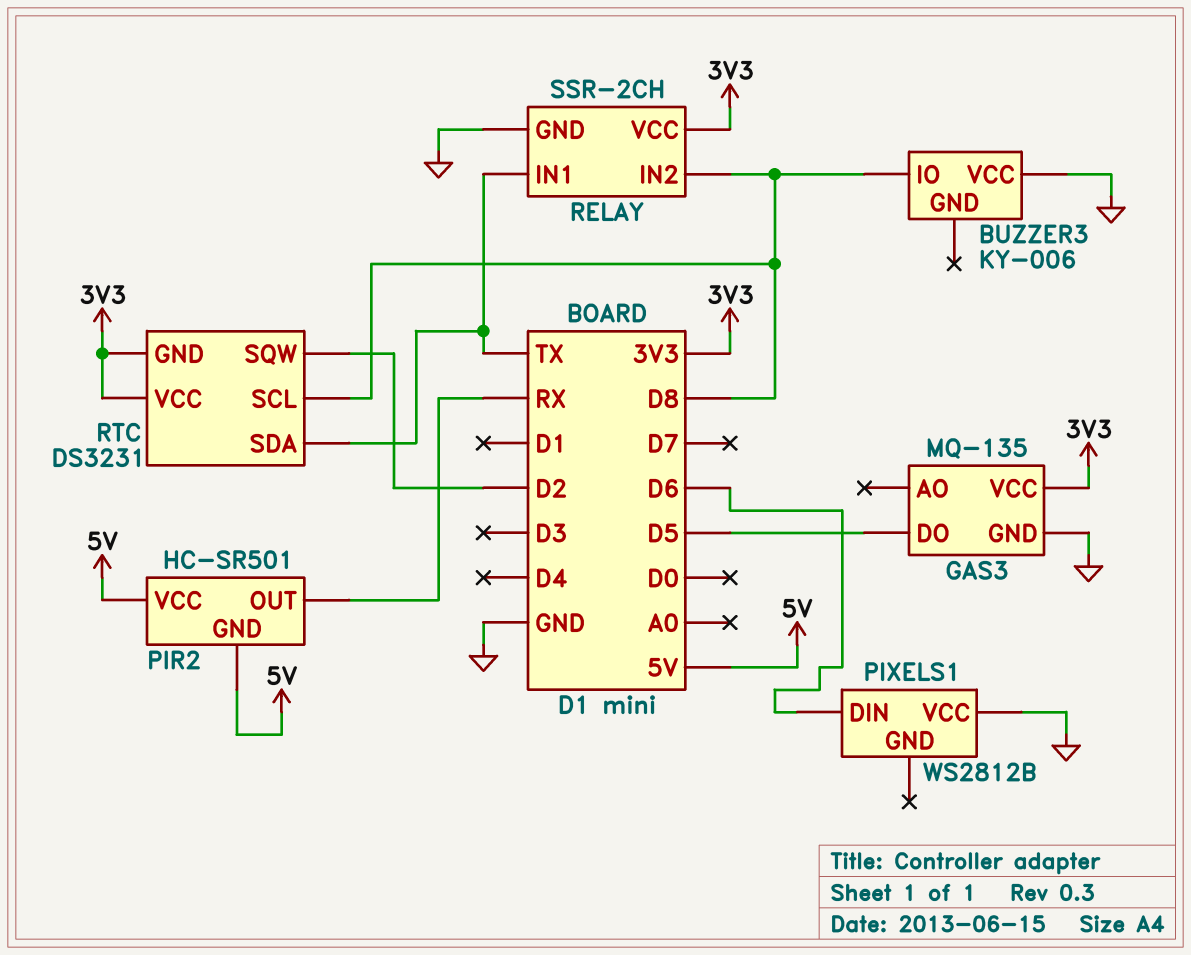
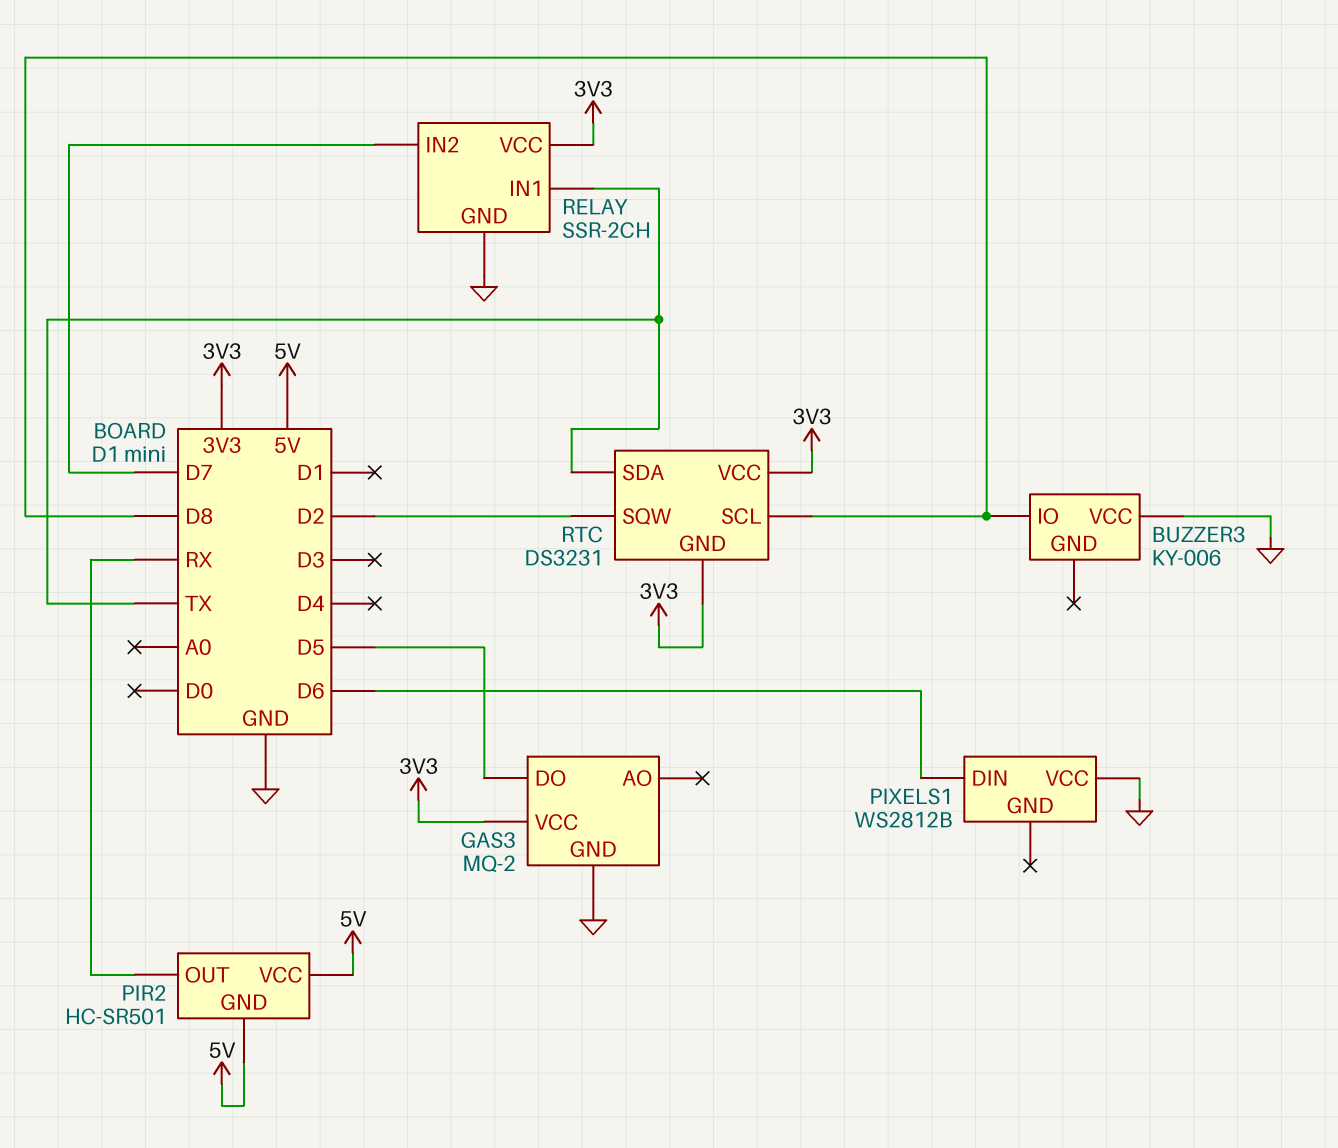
GAS3: MQ-135 -> MQ-2
RELAY pin IN2: D8 -> D7

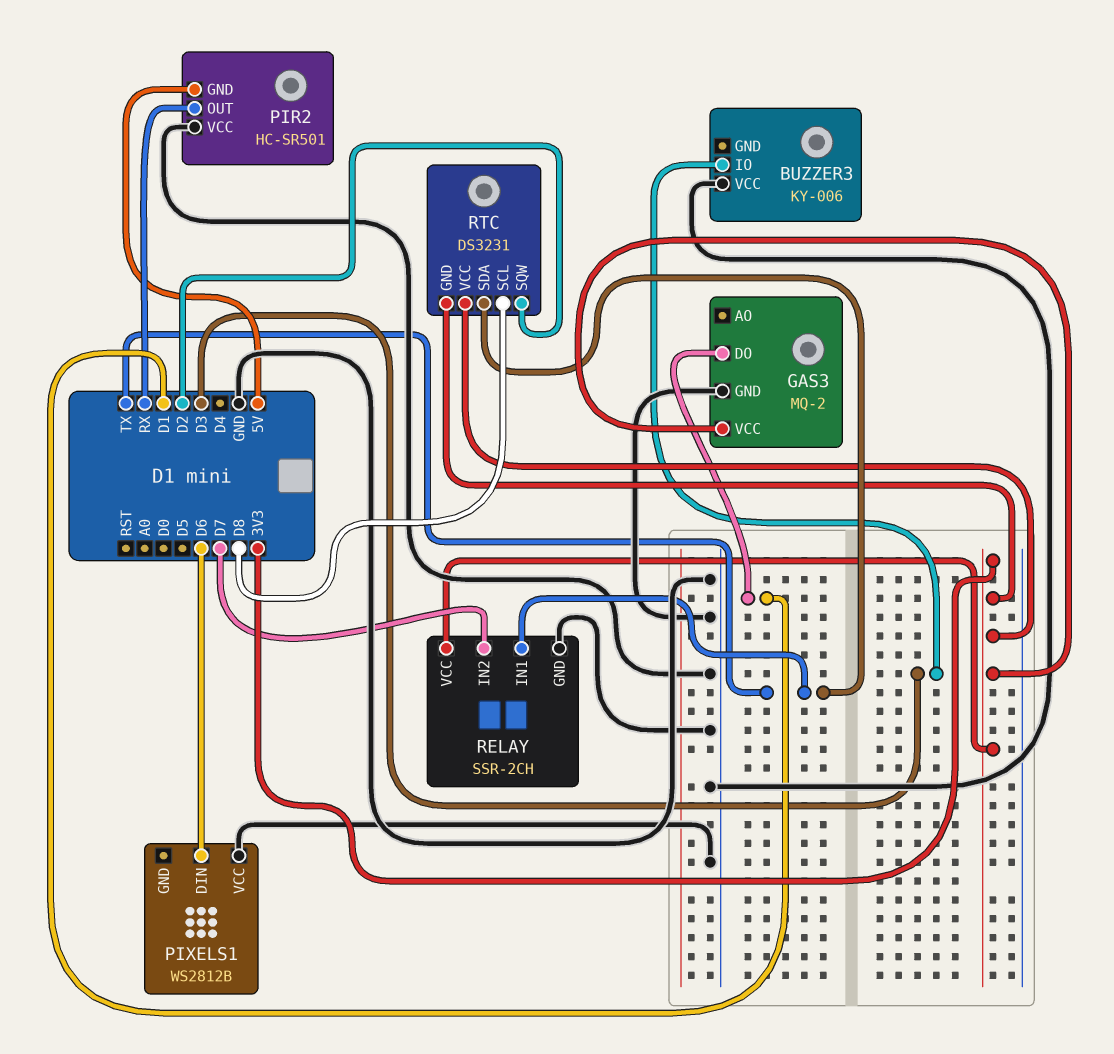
BUZZER3 pin IO: D8 -> D3
GAS3 pin DO: D5 -> D1
PIR2 pin VCC: 5V -> GND

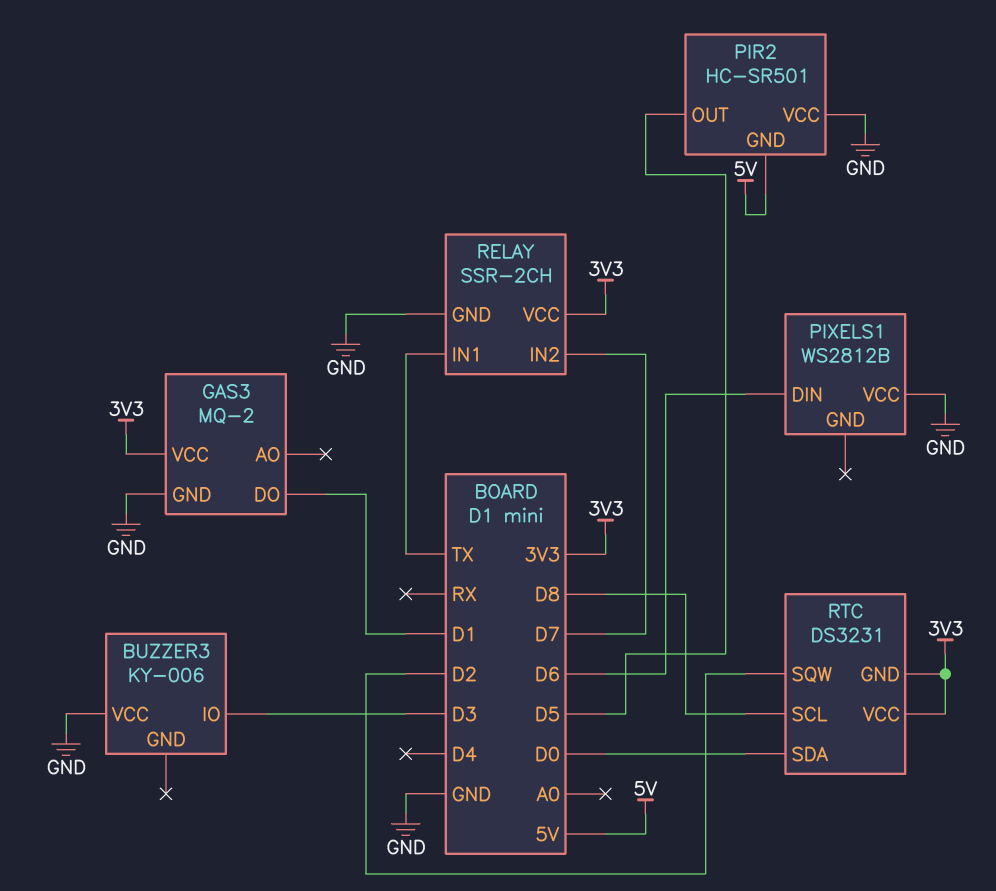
PIR2 pin OUT: RX -> D5
RTC pin SDA: TX -> D0

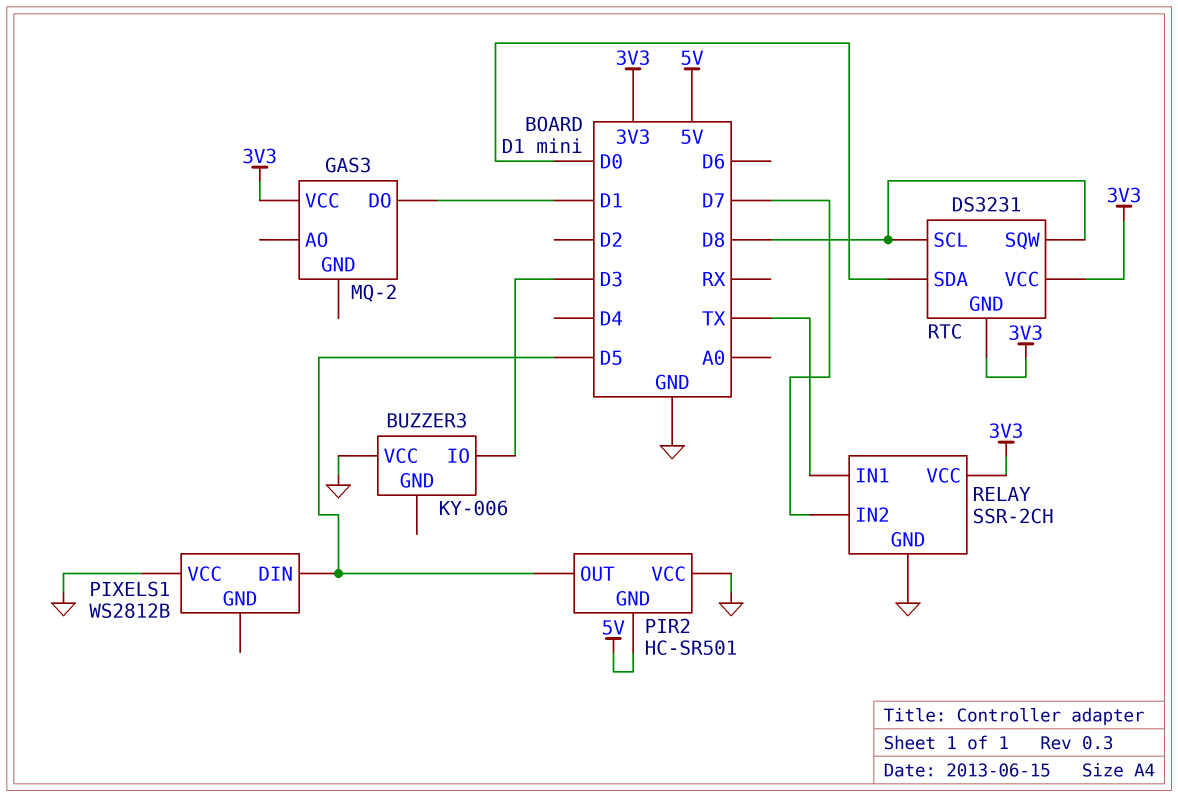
GAS3 pin GND: GND -> none
PIXELS1 pin DIN: D6 -> D5
RTC pin SQW: D2 -> D8

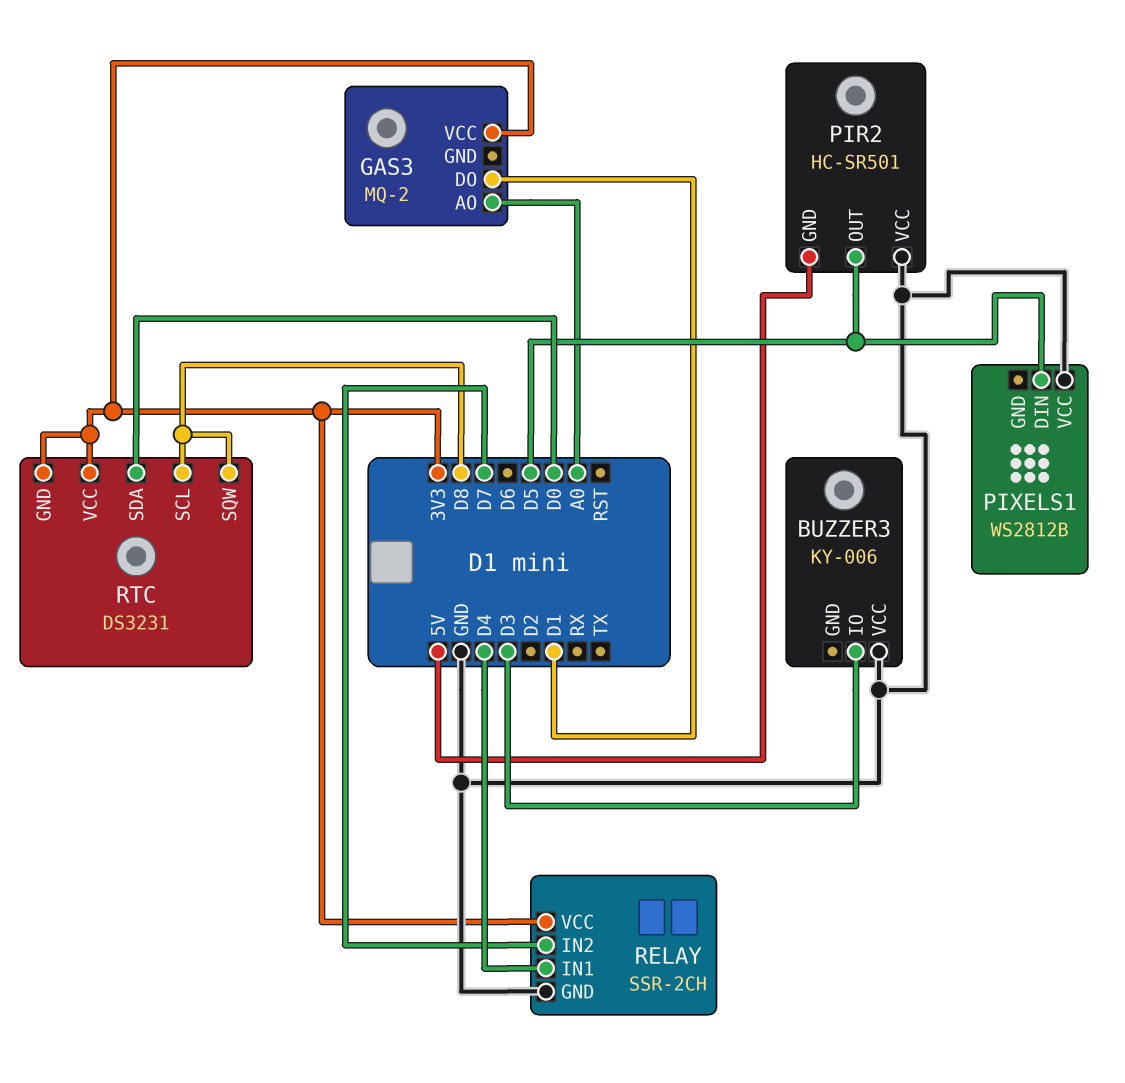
GAS3 pin AO: none -> A0
RELAY pin IN1: TX -> D4

